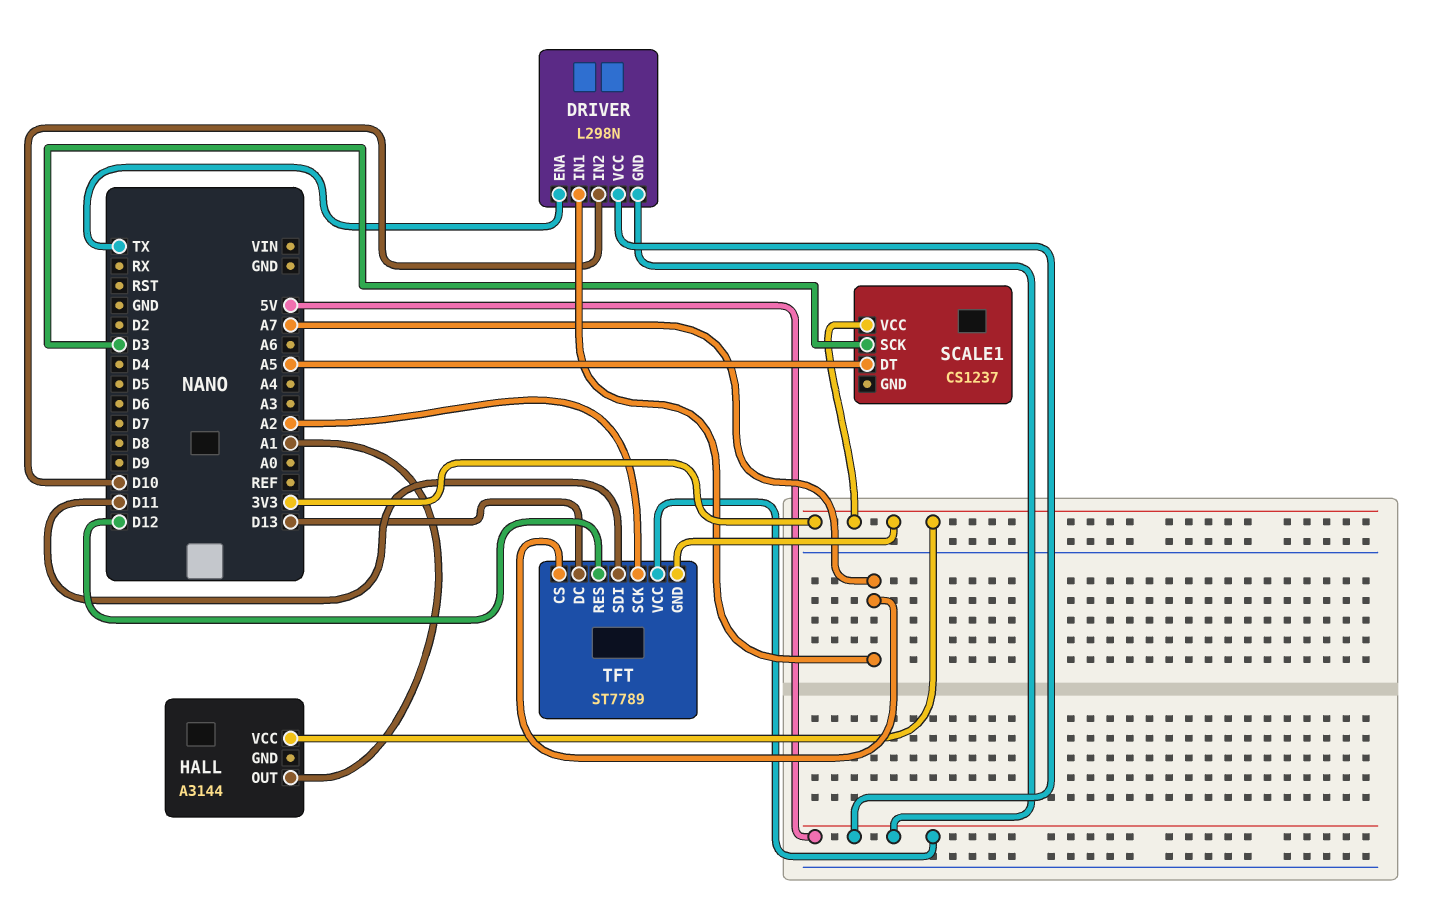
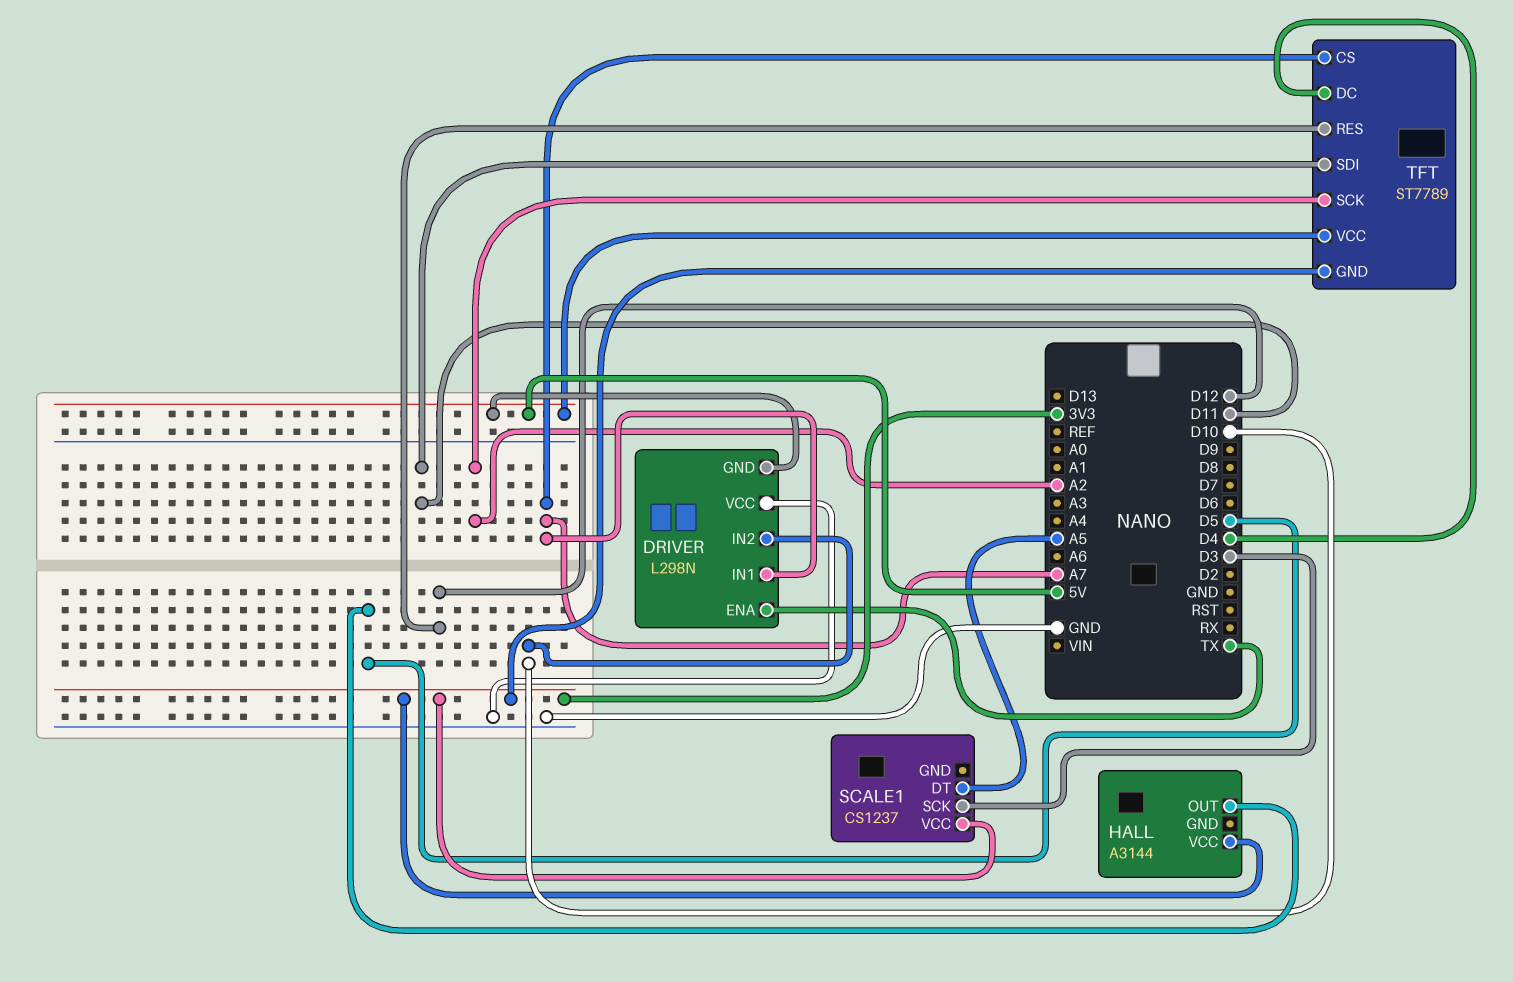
DRIVER pin VCC: 5V -> GND
HALL pin OUT: A1 -> D5
TFT pin DC: D13 -> D4

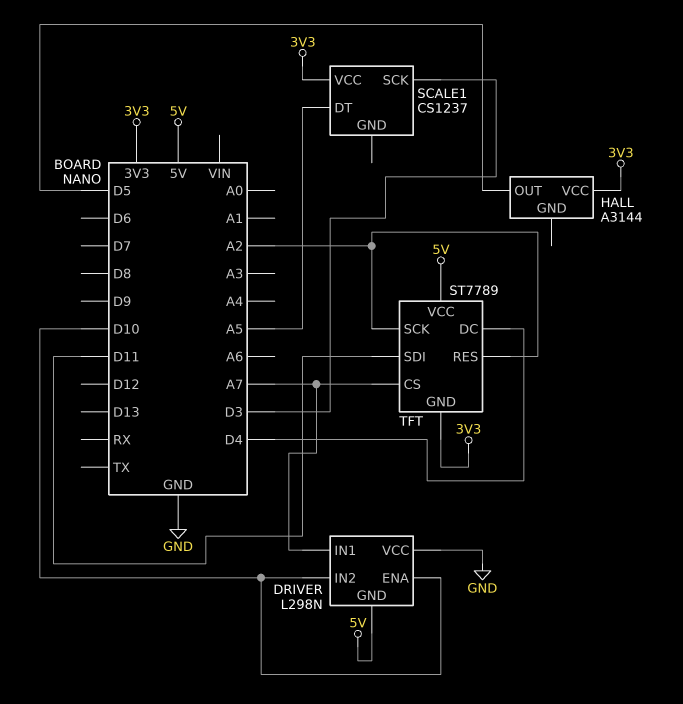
DRIVER pin ENA: TX -> D10
TFT pin RES: D12 -> A2

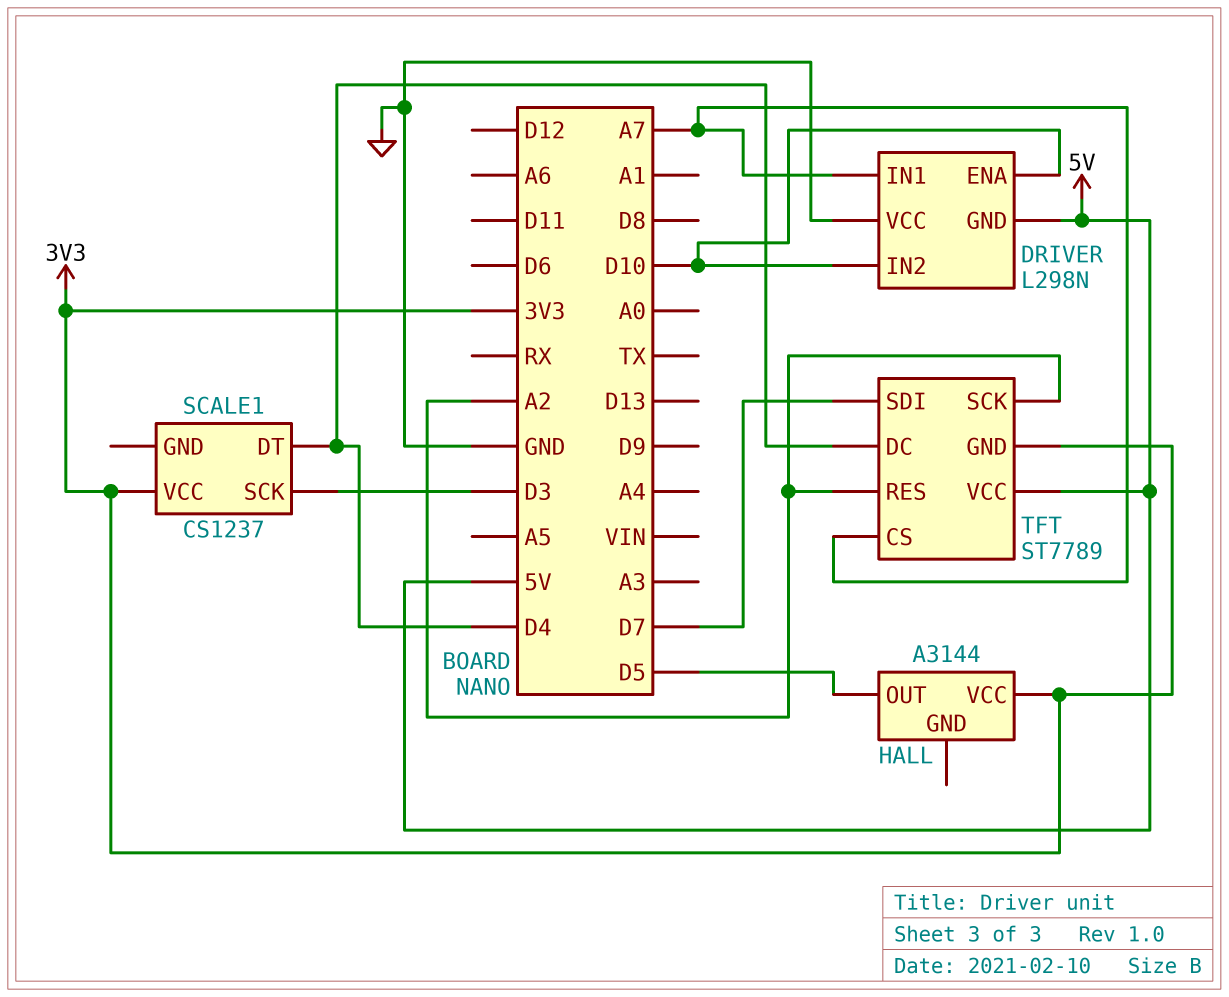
SCALE1 pin DT: A5 -> D4
TFT pin SDI: D11 -> D7

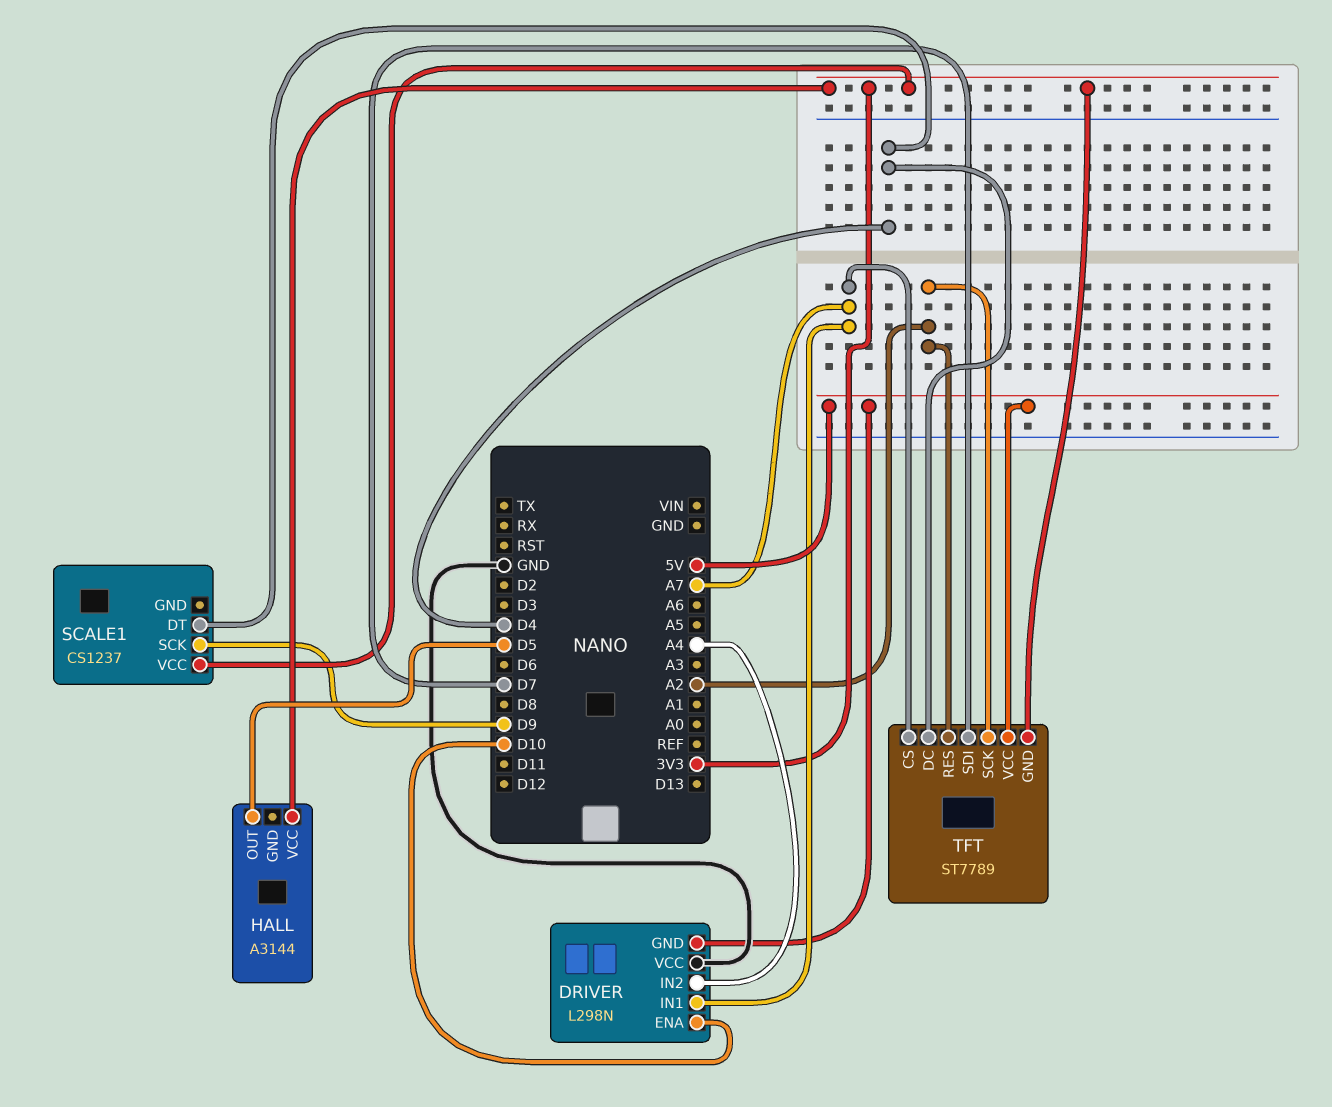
DRIVER pin IN2: D10 -> A4
SCALE1 pin SCK: D3 -> D9

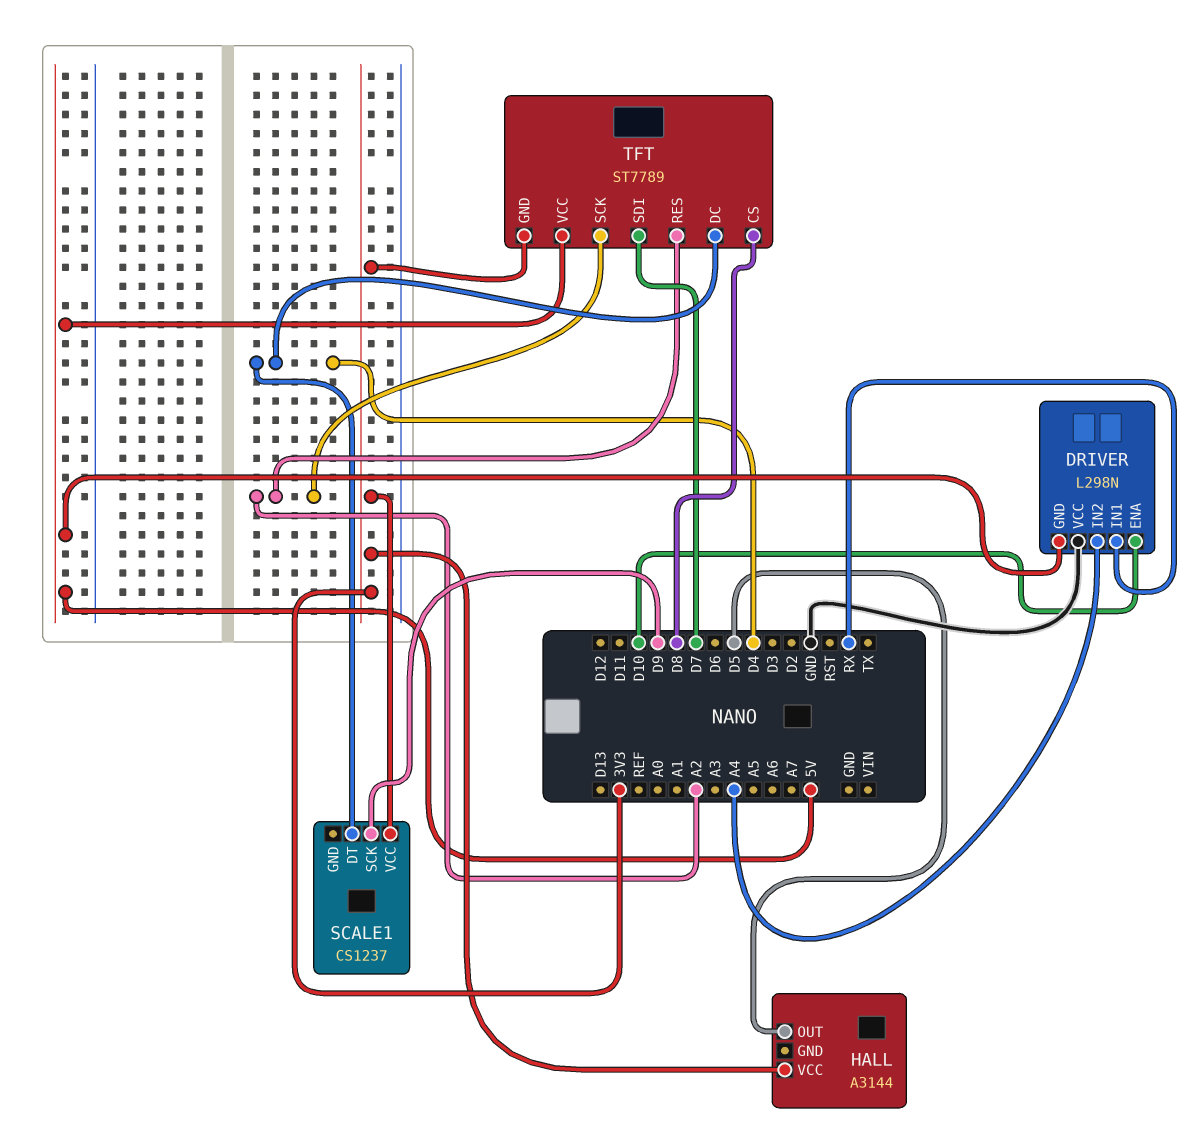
DRIVER pin IN1: A7 -> RX
TFT pin CS: A7 -> D8

